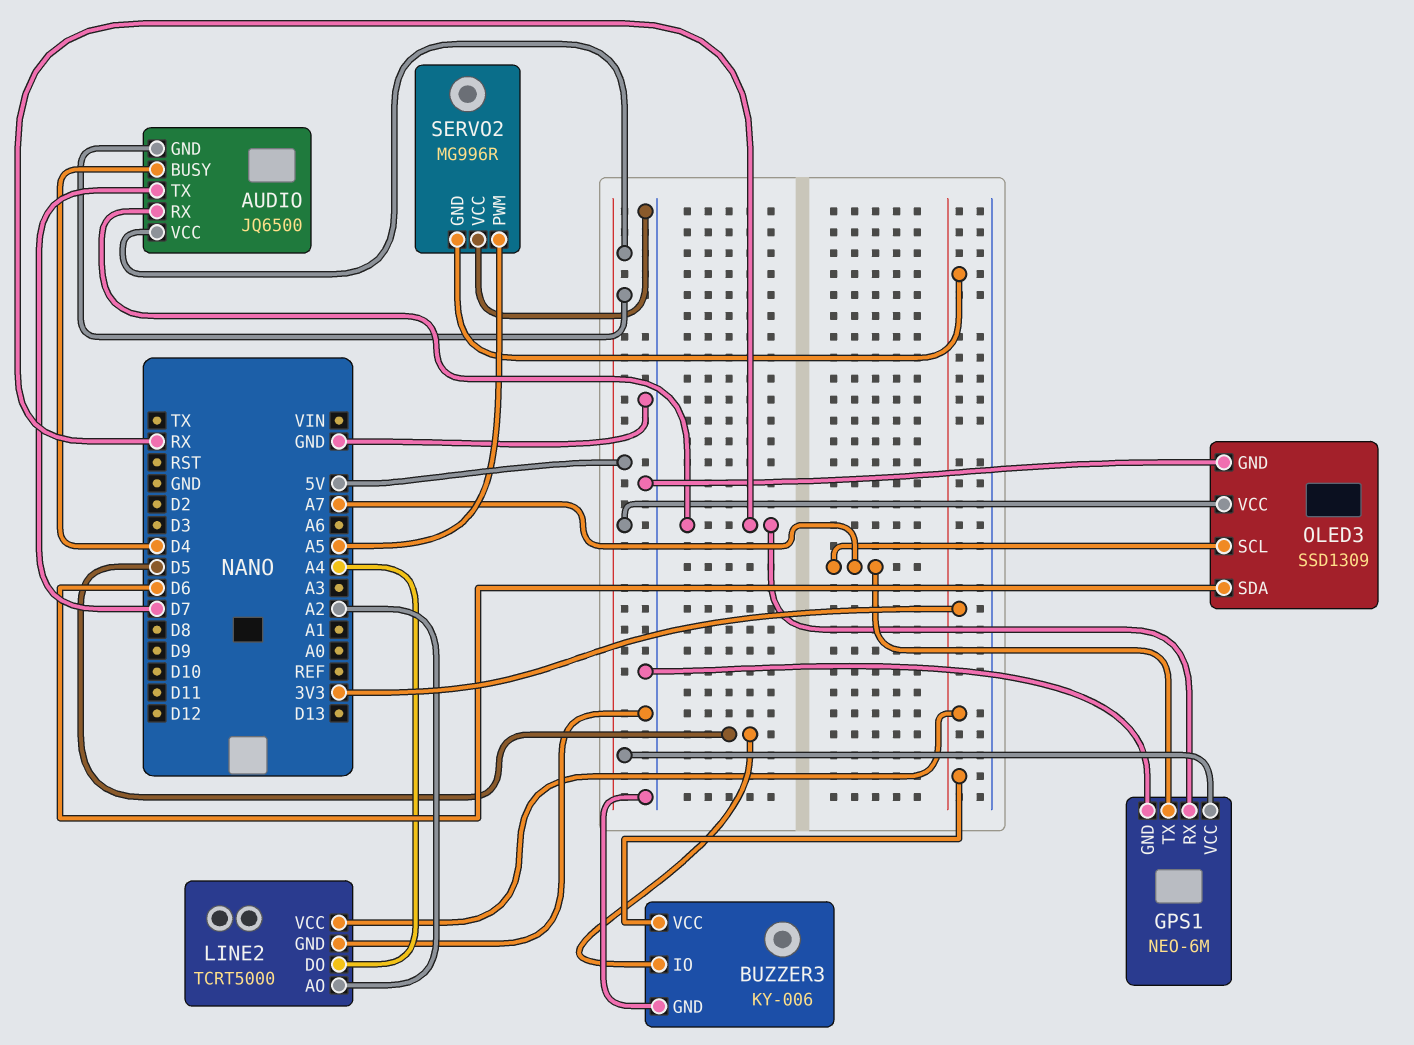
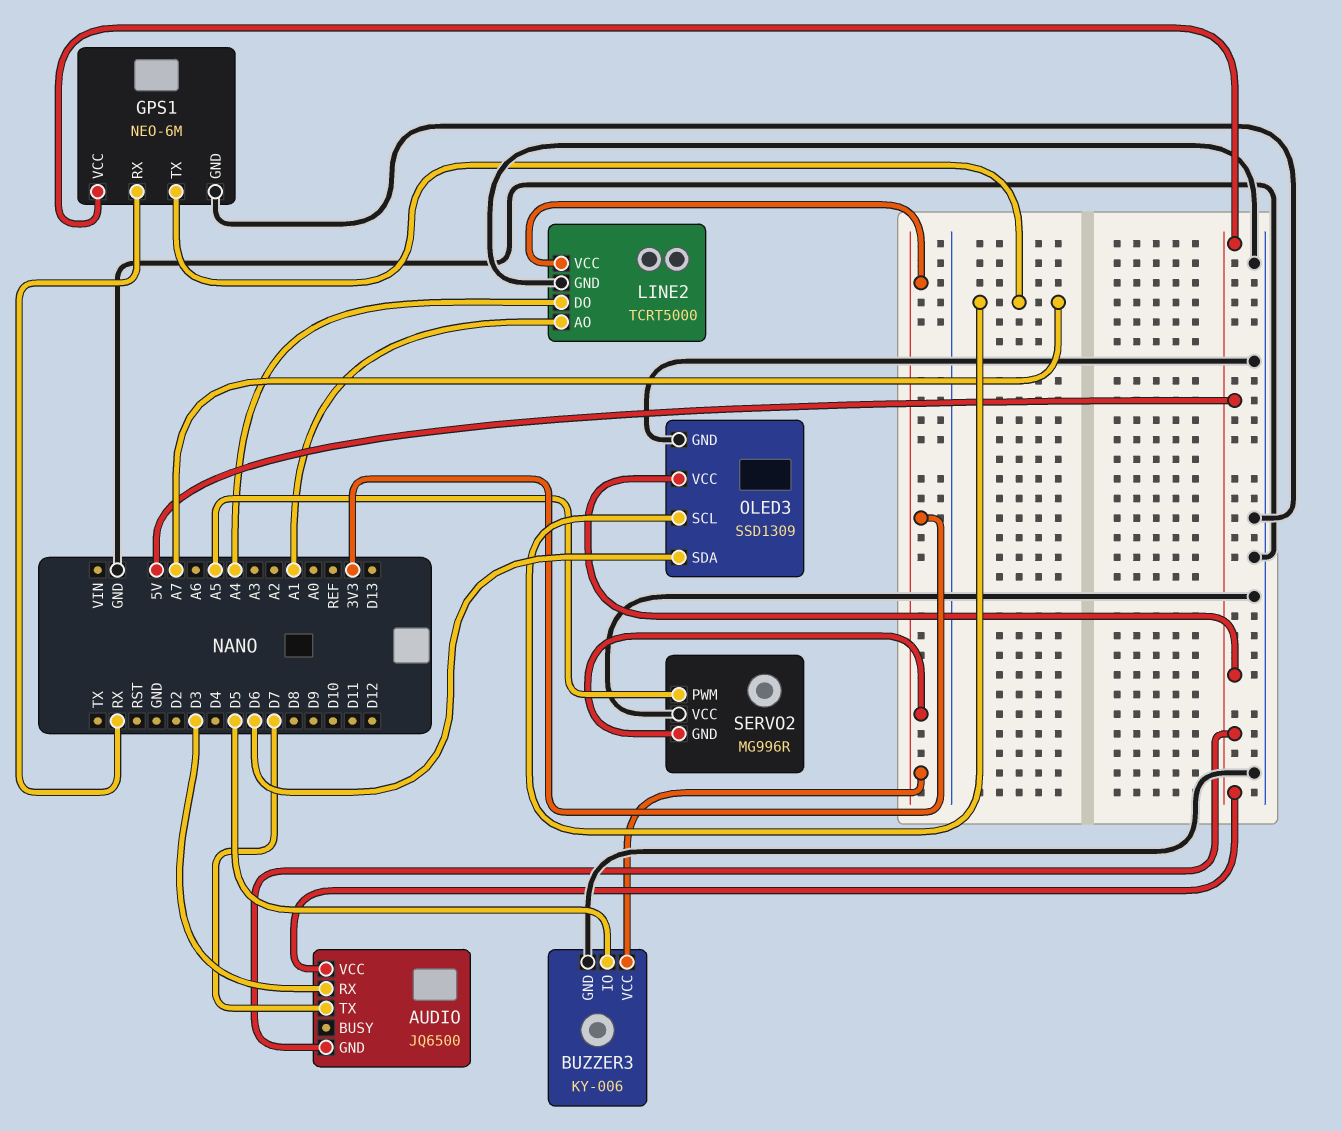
AUDIO pin BUSY: D4 -> none
AUDIO pin RX: RX -> D3
LINE2 pin AO: A2 -> A1

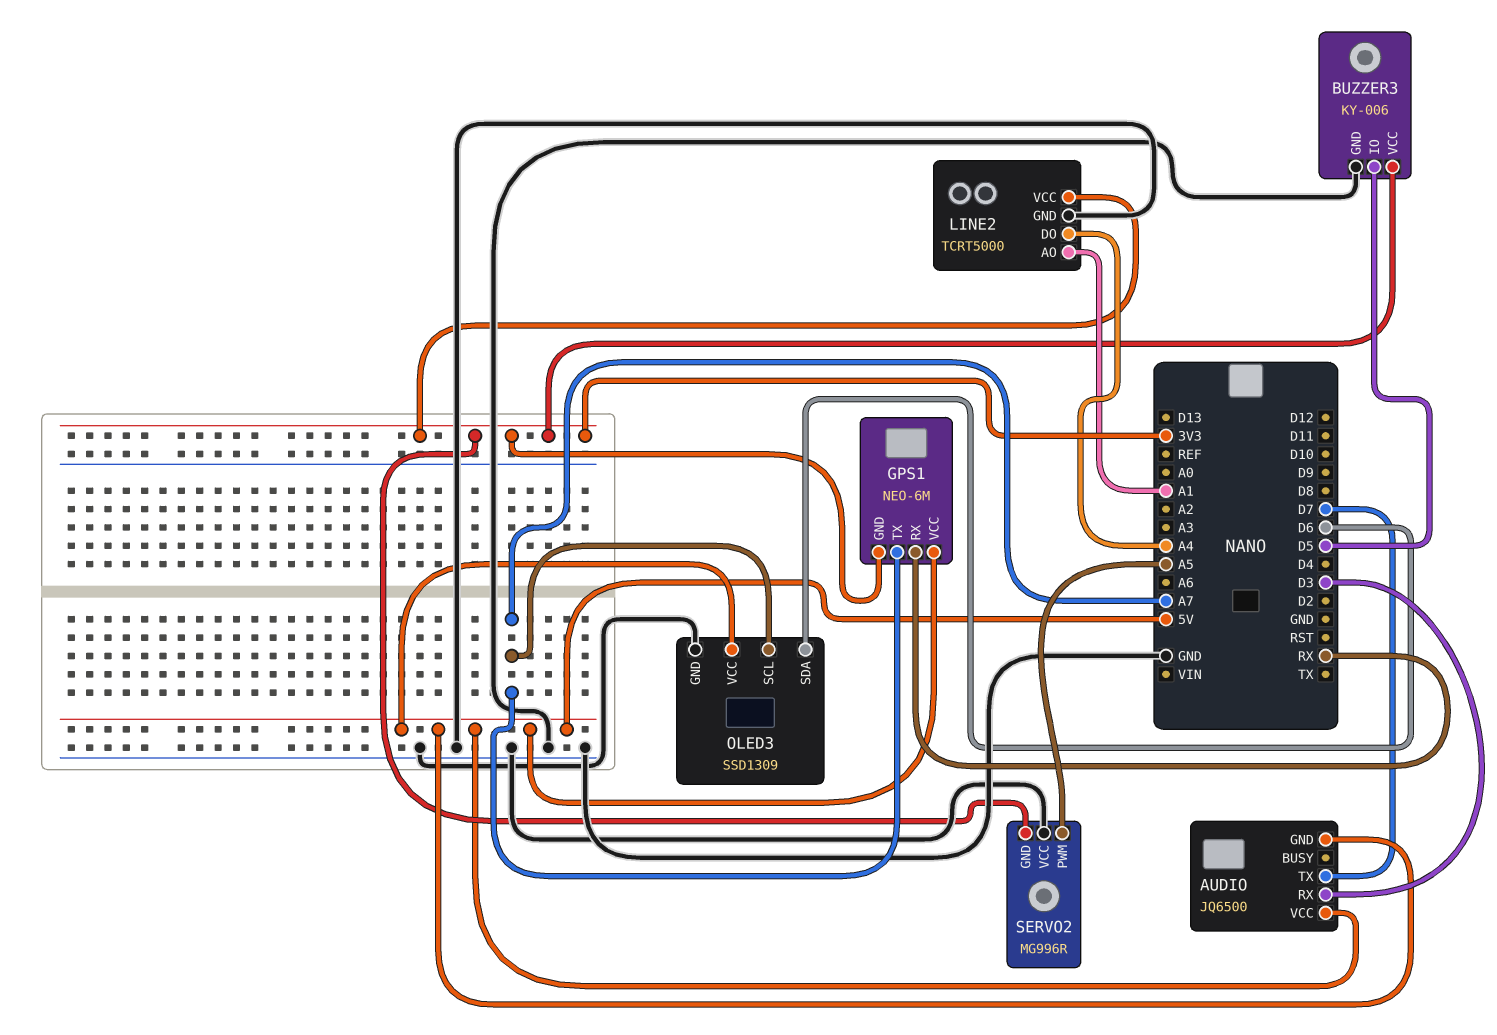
GPS1 pin GND: GND -> 3V3

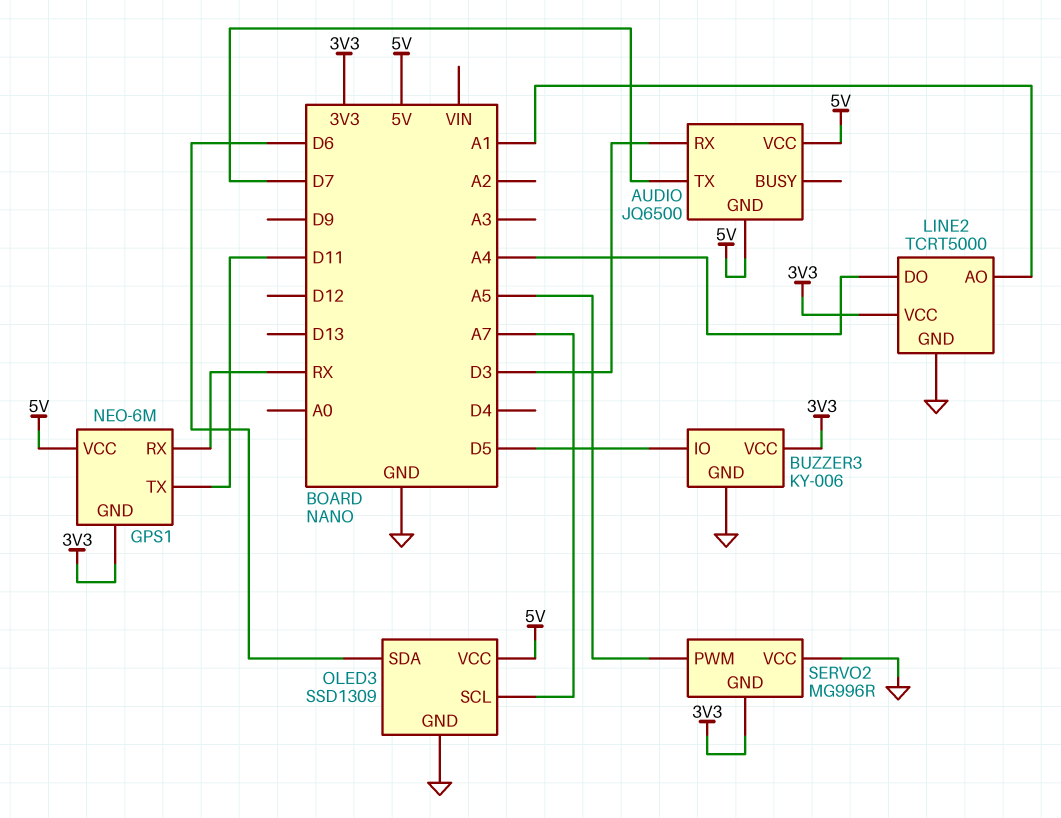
GPS1 pin TX: A7 -> D11

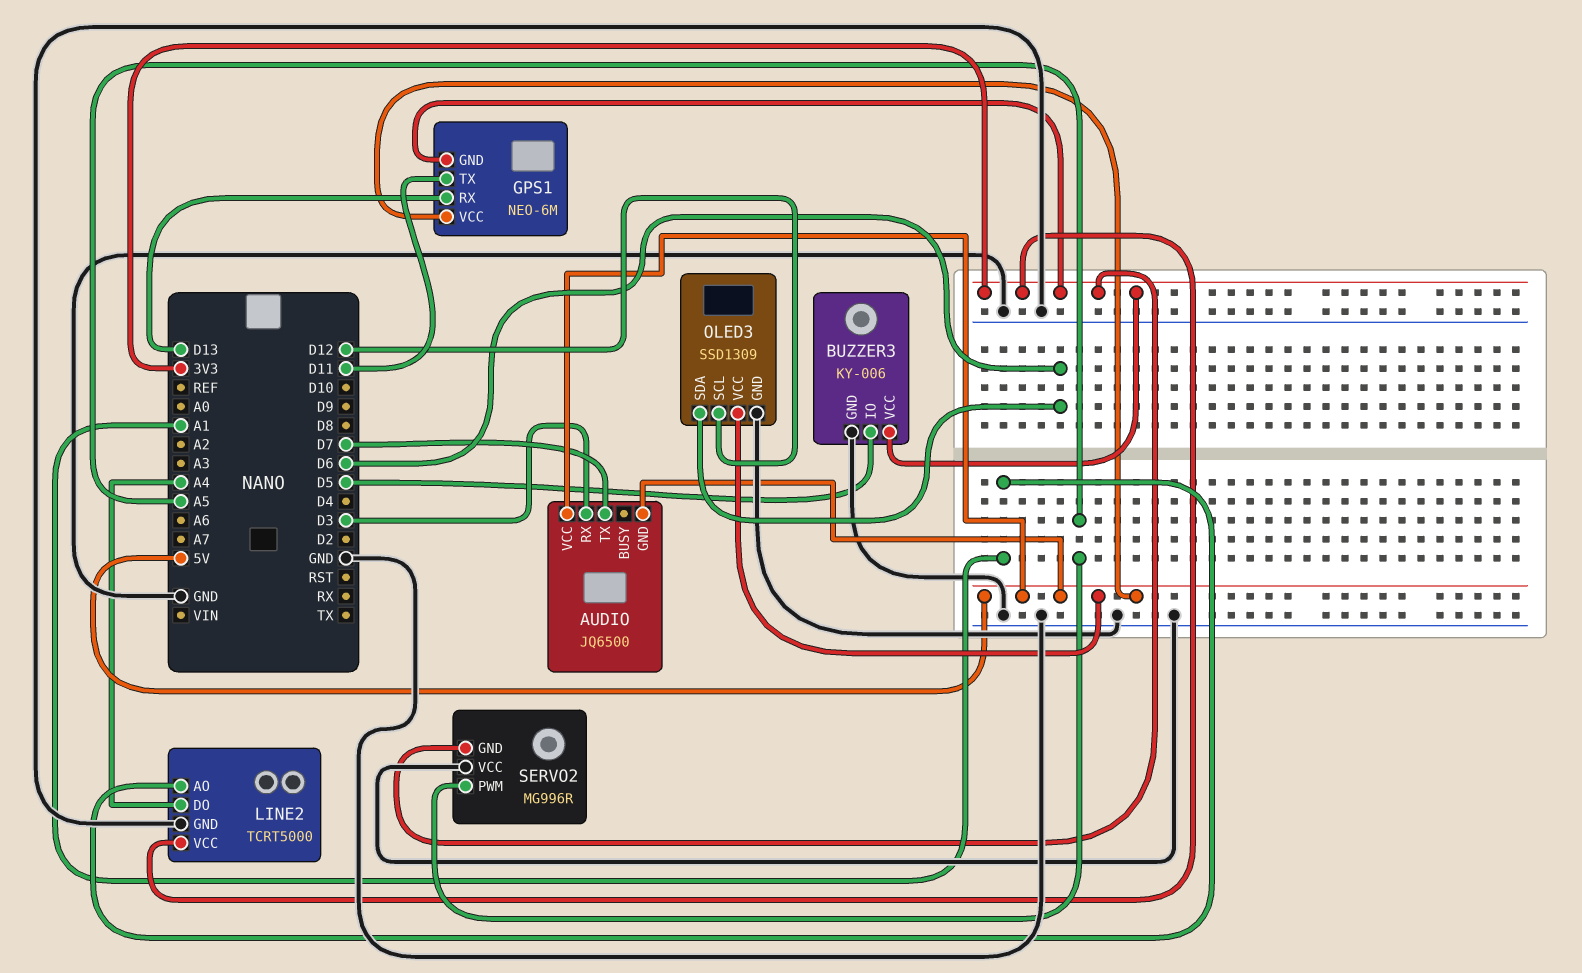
GPS1 pin RX: RX -> D13
OLED3 pin SCL: A7 -> D12

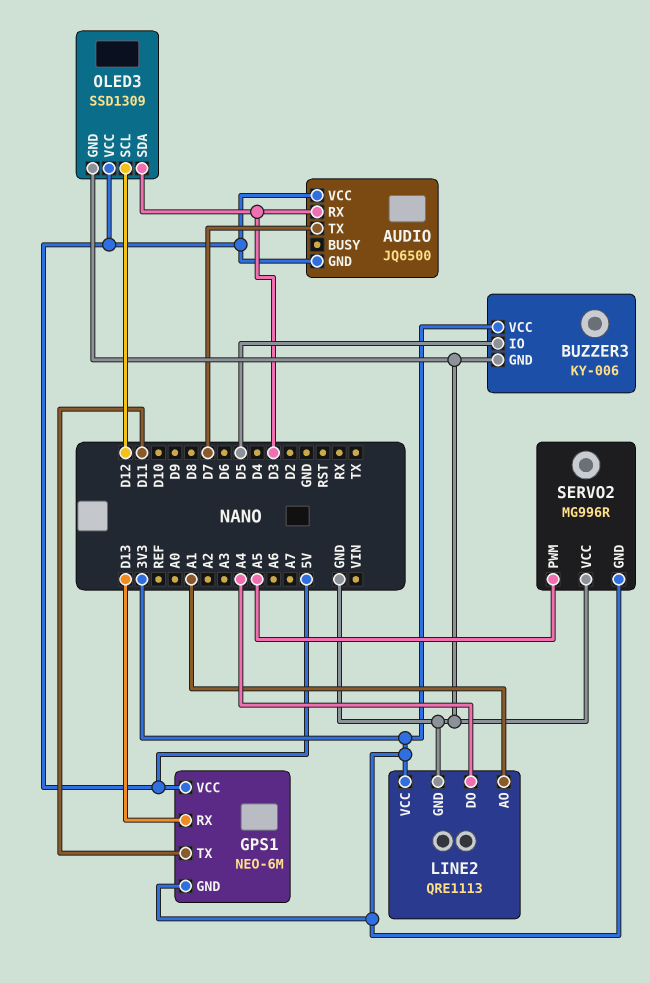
LINE2: TCRT5000 -> QRE1113
OLED3 pin SDA: D6 -> D3

